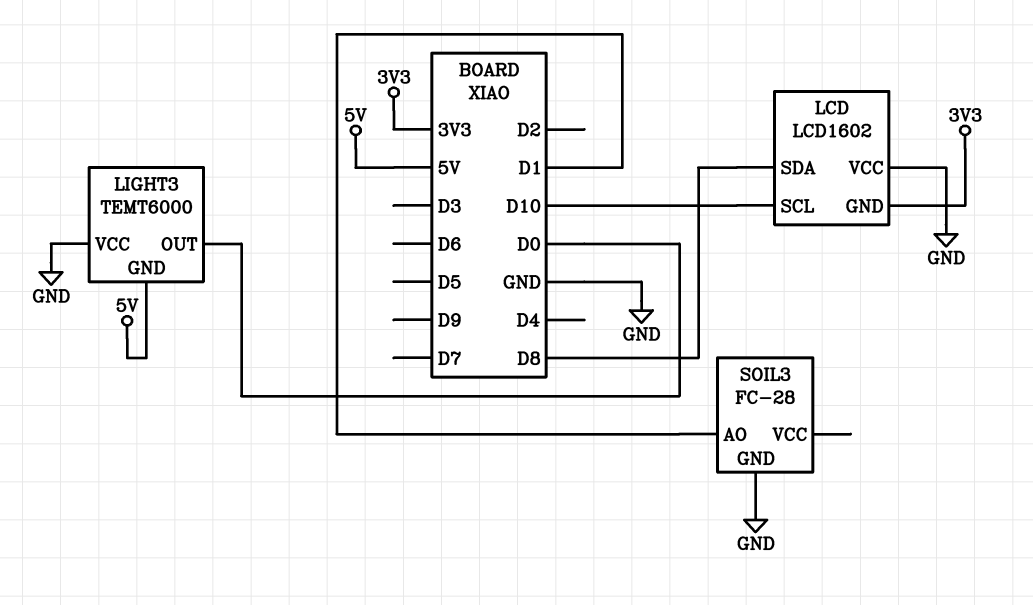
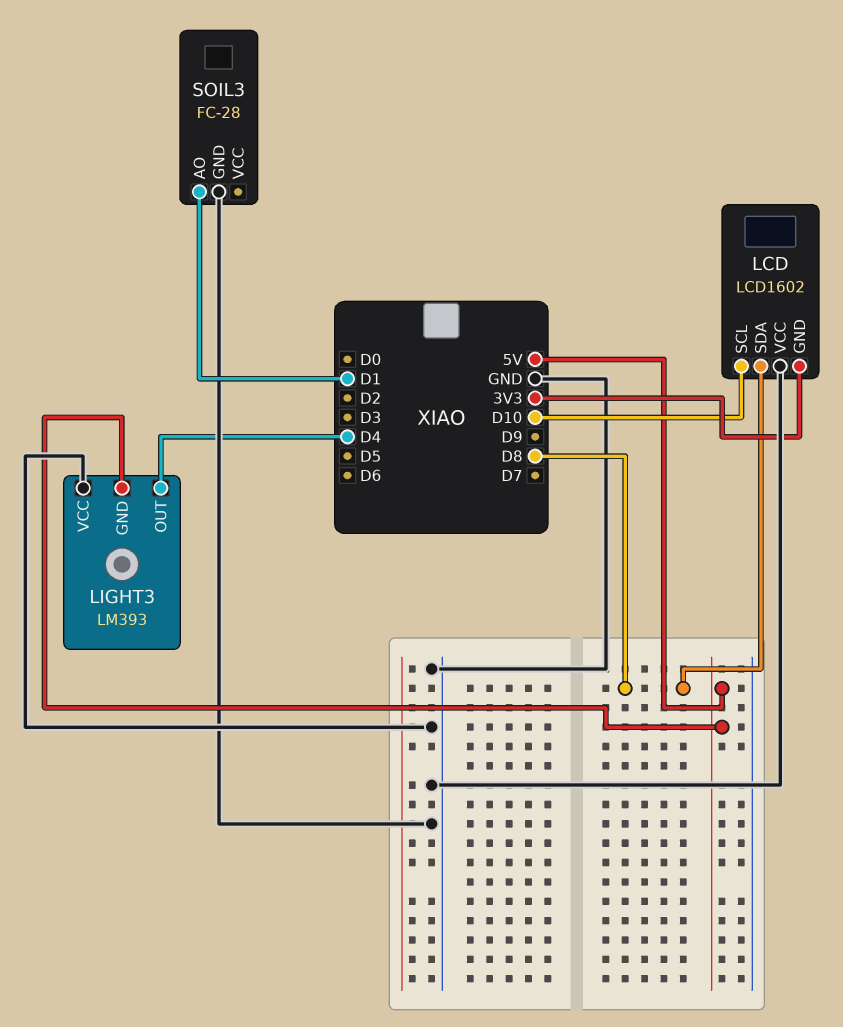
LIGHT3: TEMT6000 -> LM393
LIGHT3 pin OUT: D0 -> D4

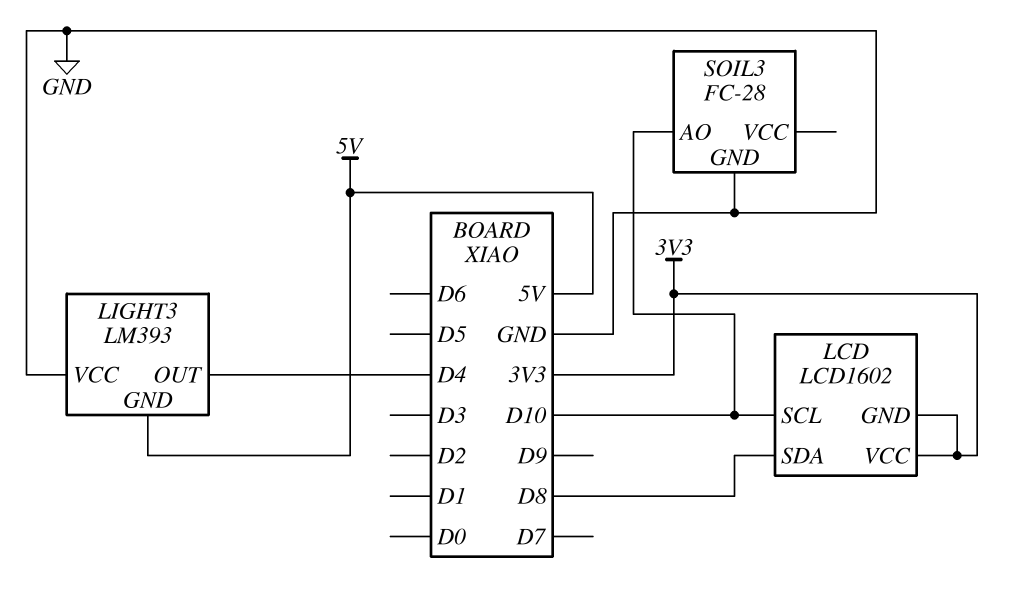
LCD pin VCC: GND -> 3V3
SOIL3 pin AO: D1 -> D10

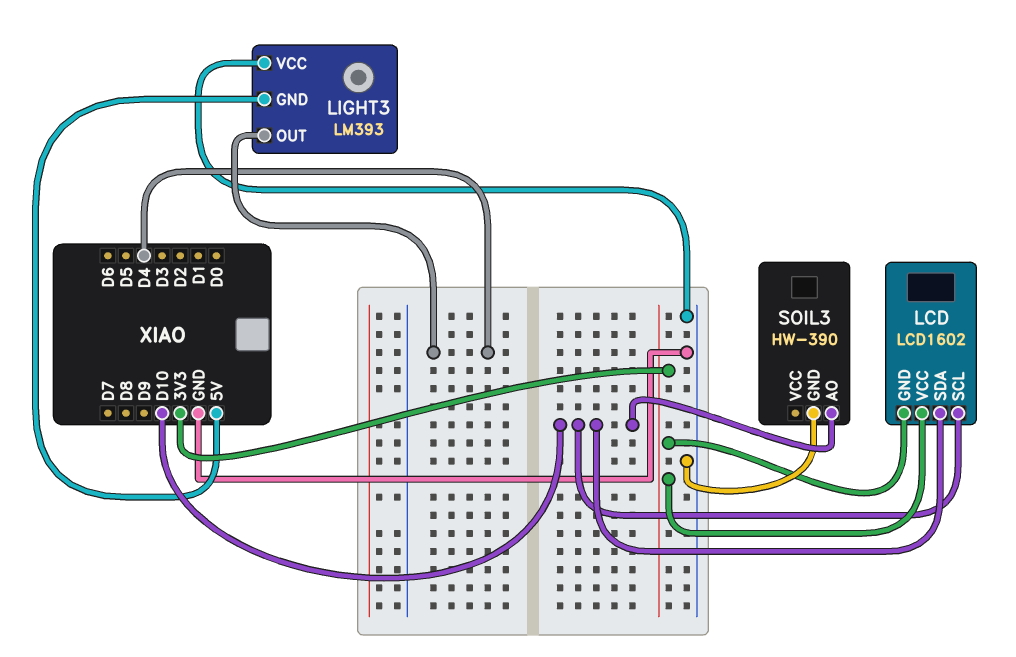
LCD pin SDA: D8 -> D10
SOIL3: FC-28 -> HW-390

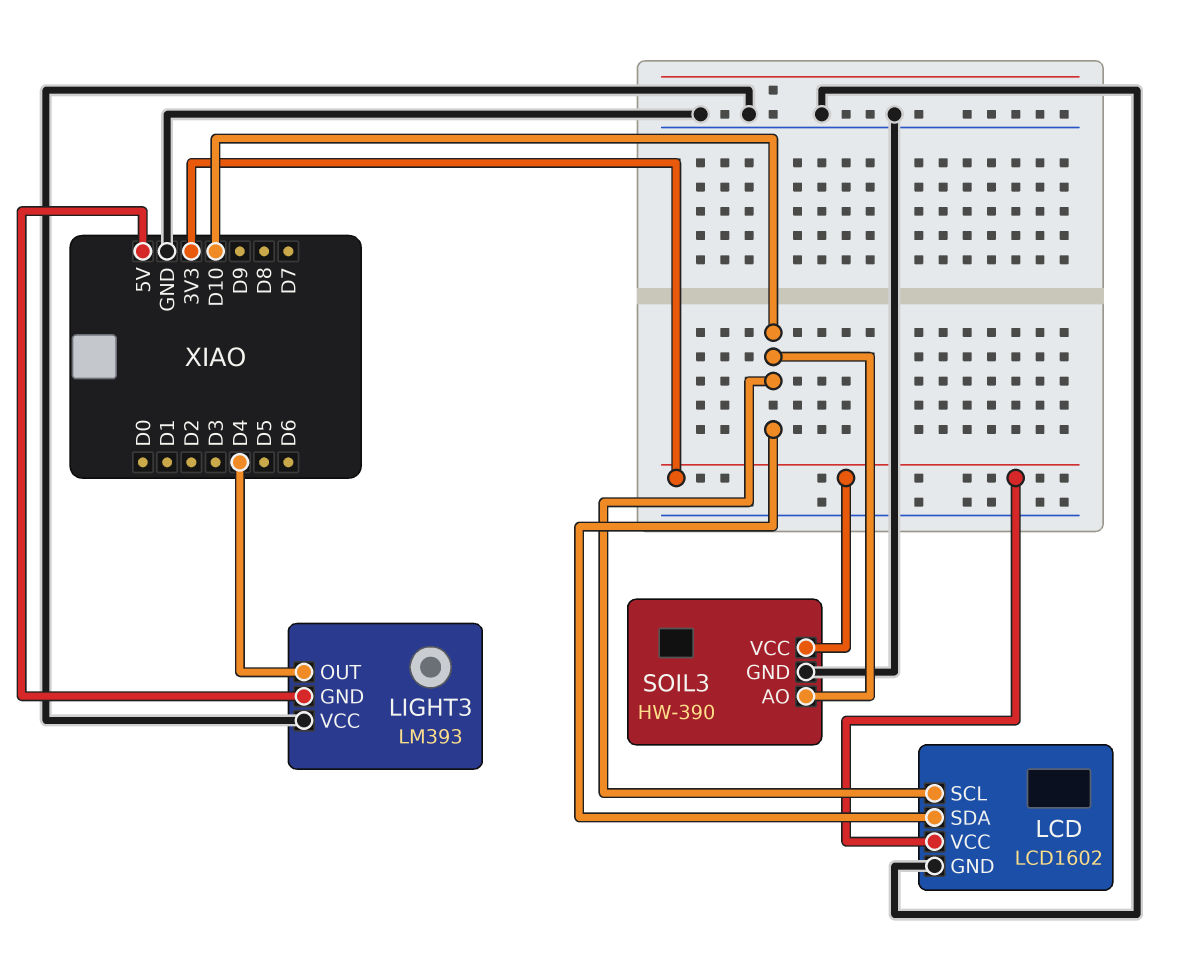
LCD pin GND: 3V3 -> GND
SOIL3 pin VCC: none -> 3V3

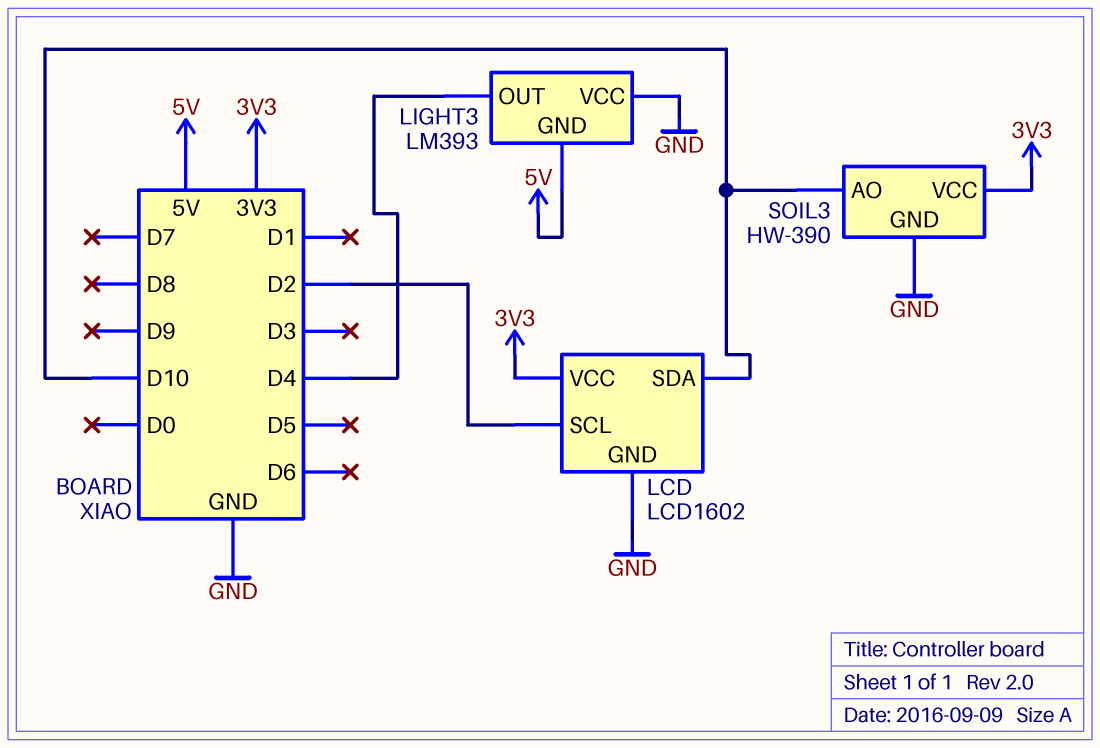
LCD pin SCL: D10 -> D2

